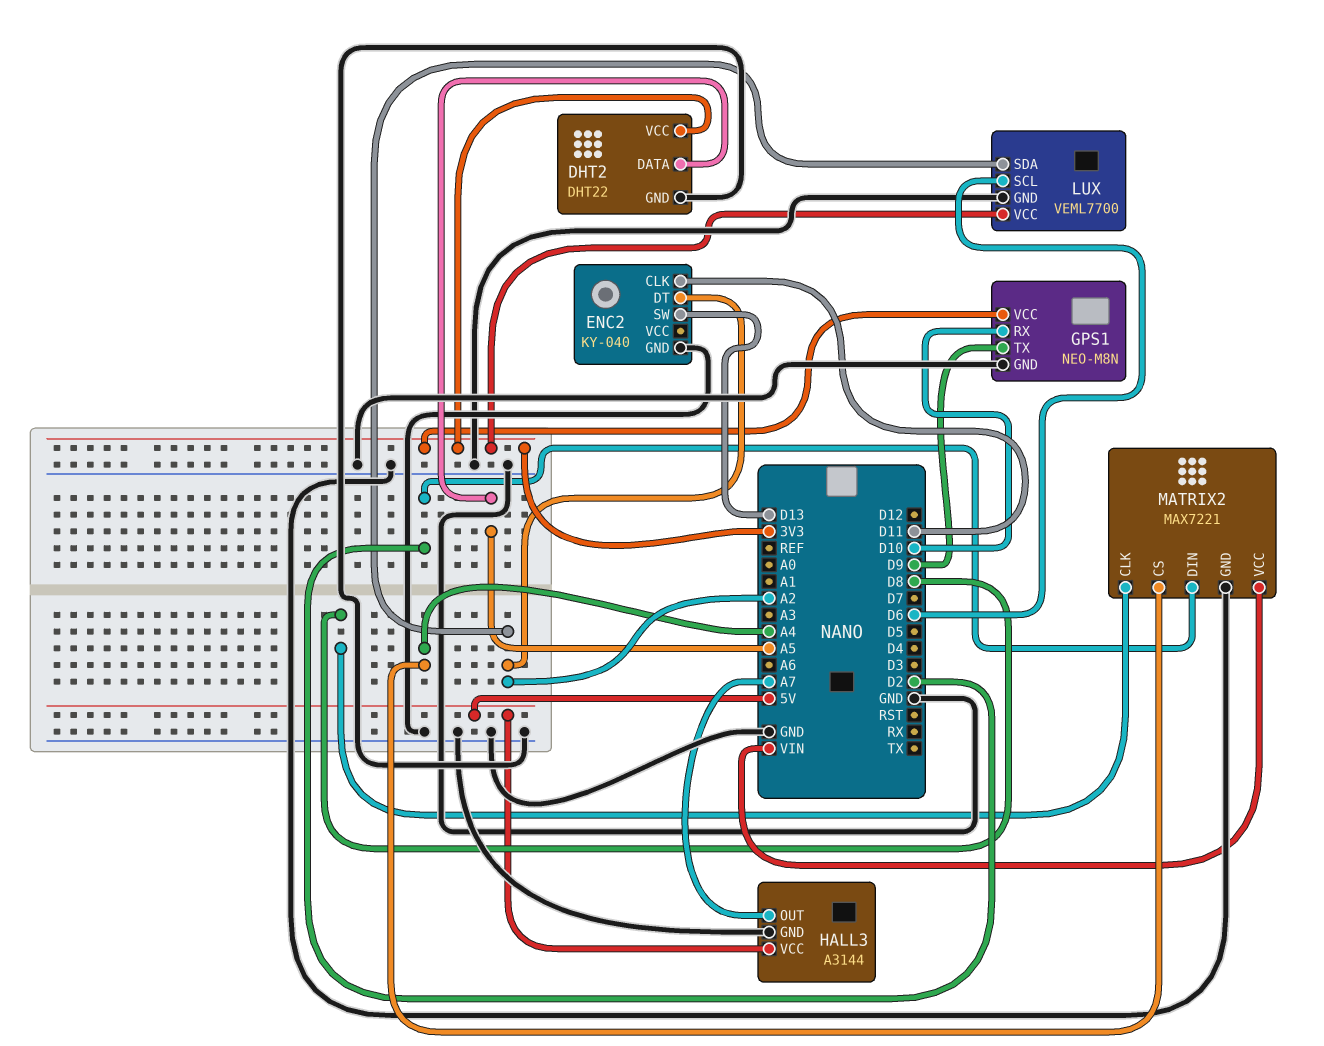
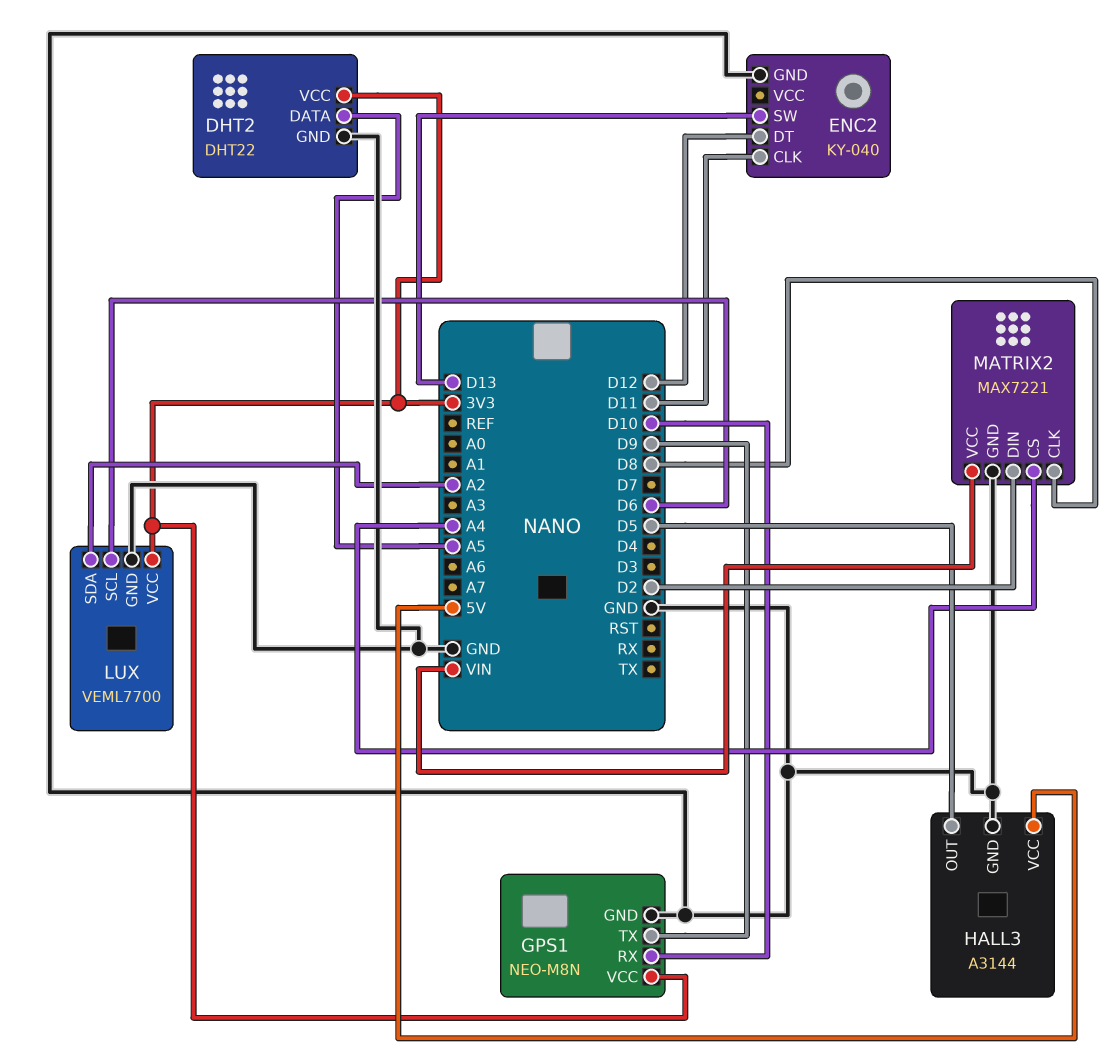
ENC2 pin DT: A2 -> D12
HALL3 pin OUT: A7 -> D5

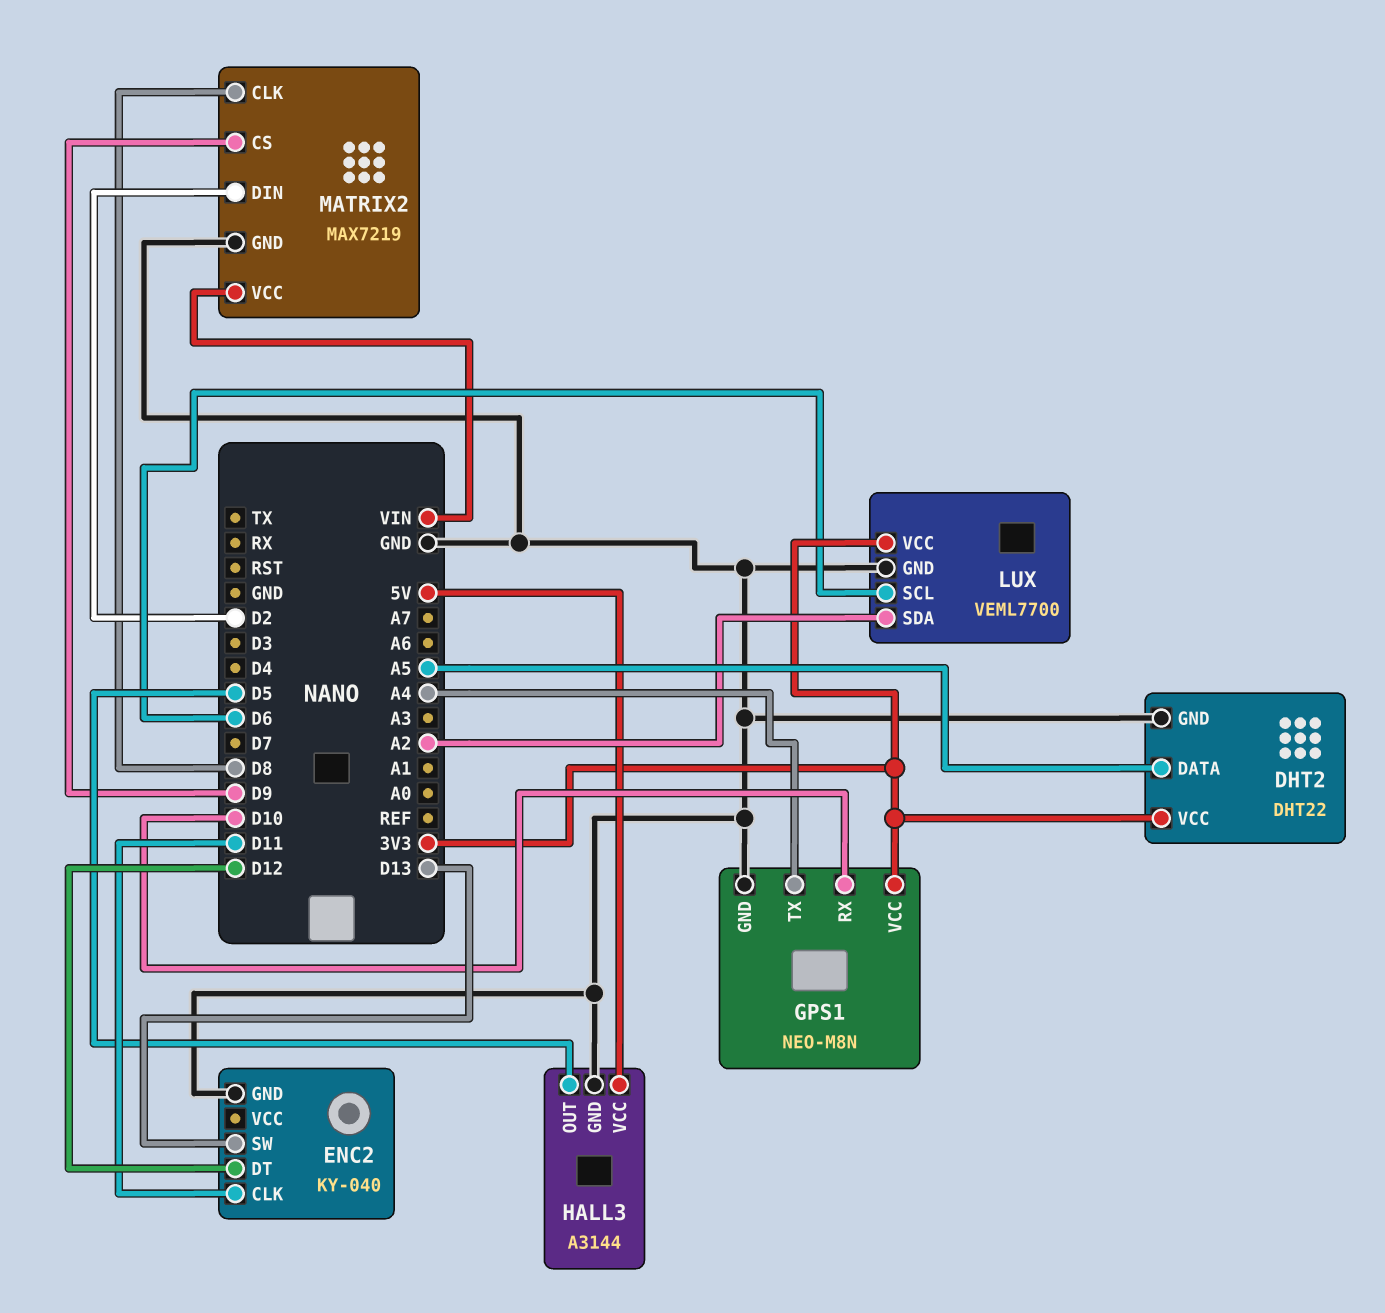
GPS1 pin TX: D9 -> A4
MATRIX2: MAX7221 -> MAX7219
MATRIX2 pin CS: A4 -> D9

